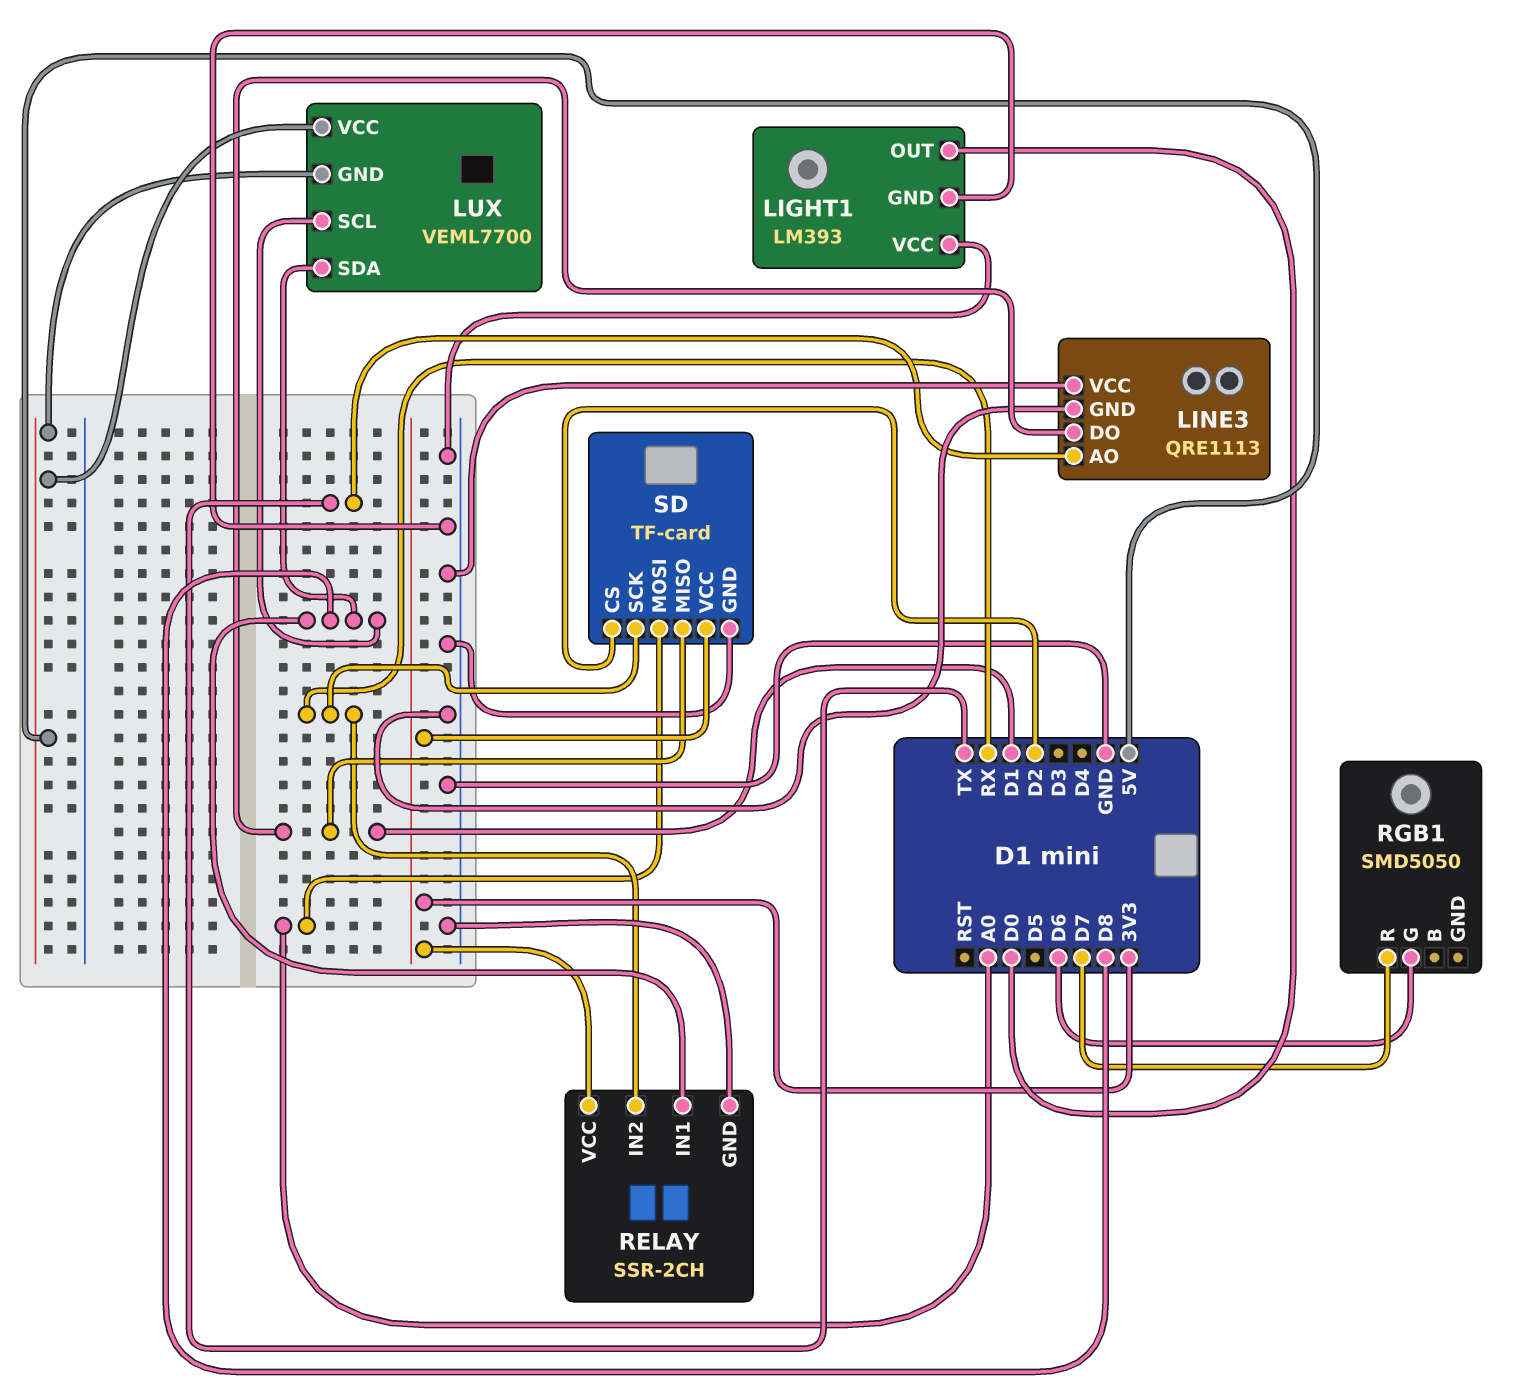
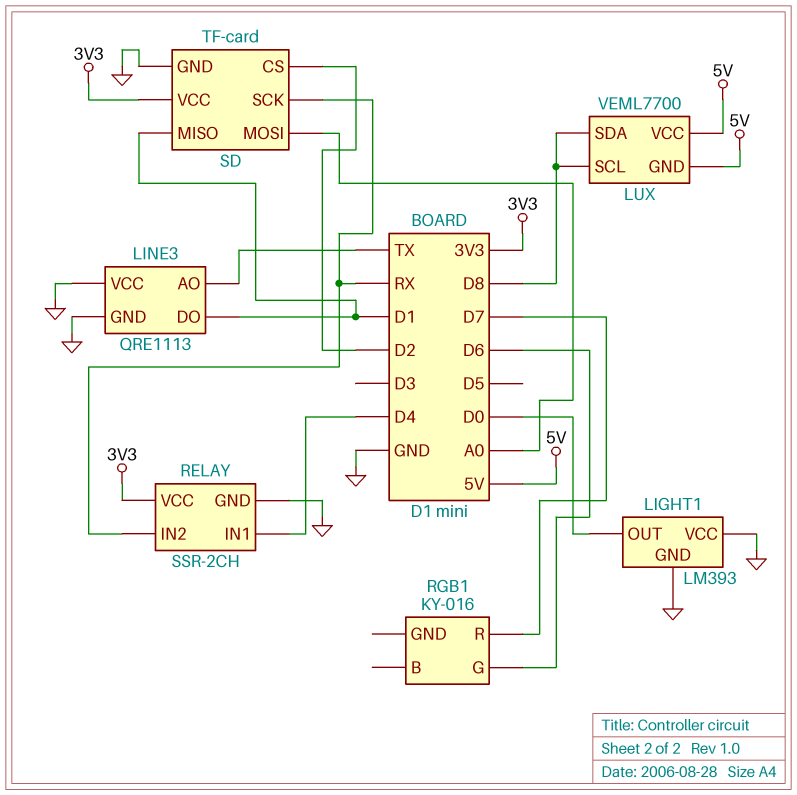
RELAY pin IN1: D8 -> D4
RGB1: SMD5050 -> KY-016

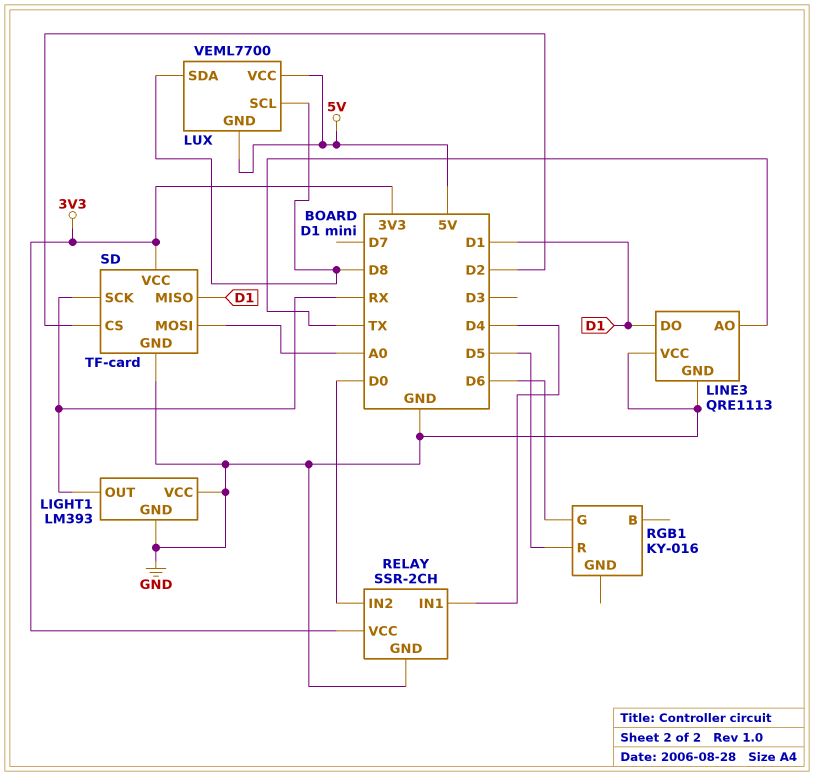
LIGHT1 pin OUT: D0 -> RX
RELAY pin IN2: RX -> D0
RGB1 pin R: D7 -> D5

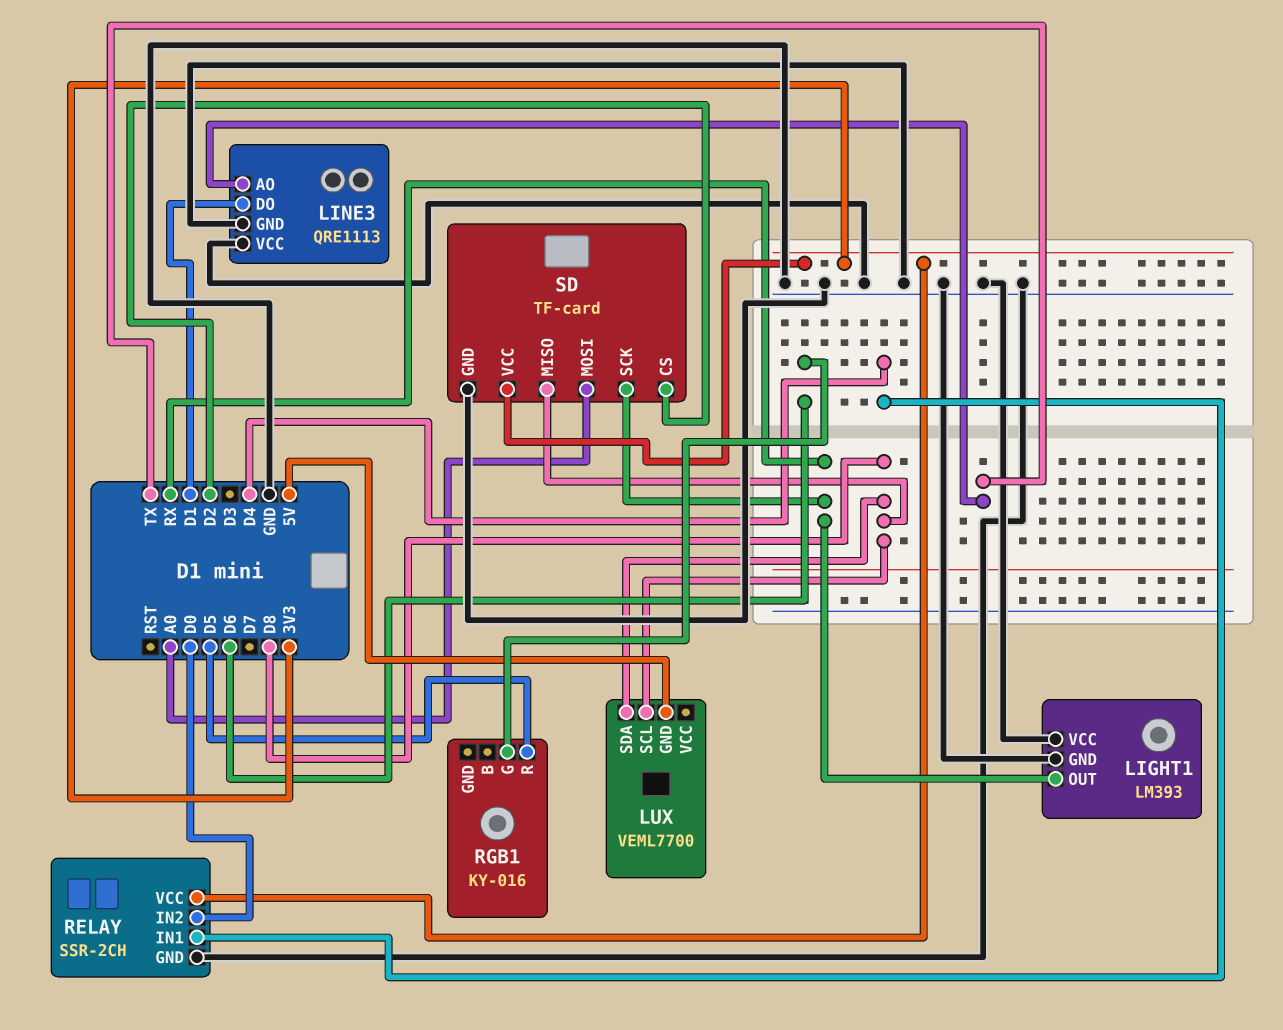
LUX pin VCC: 5V -> none
SD pin MISO: D1 -> D8

